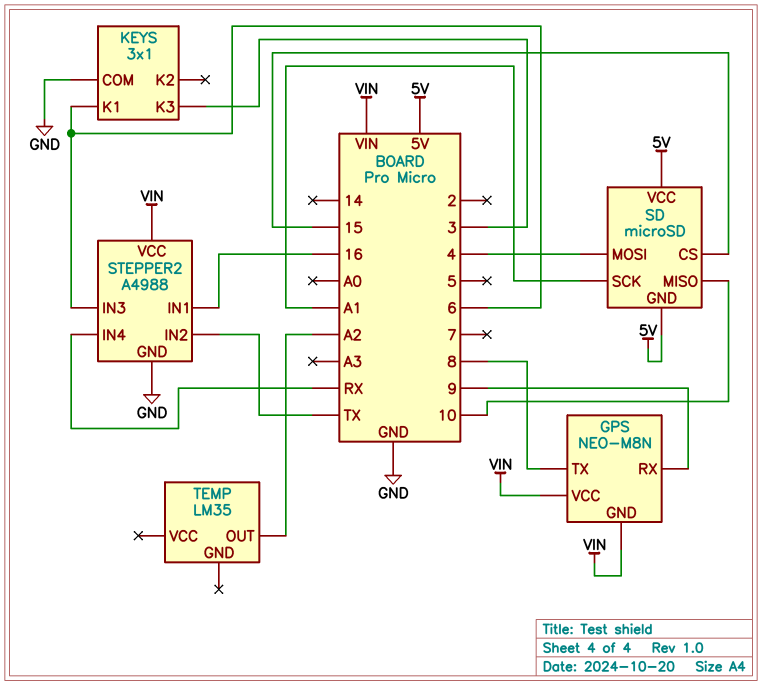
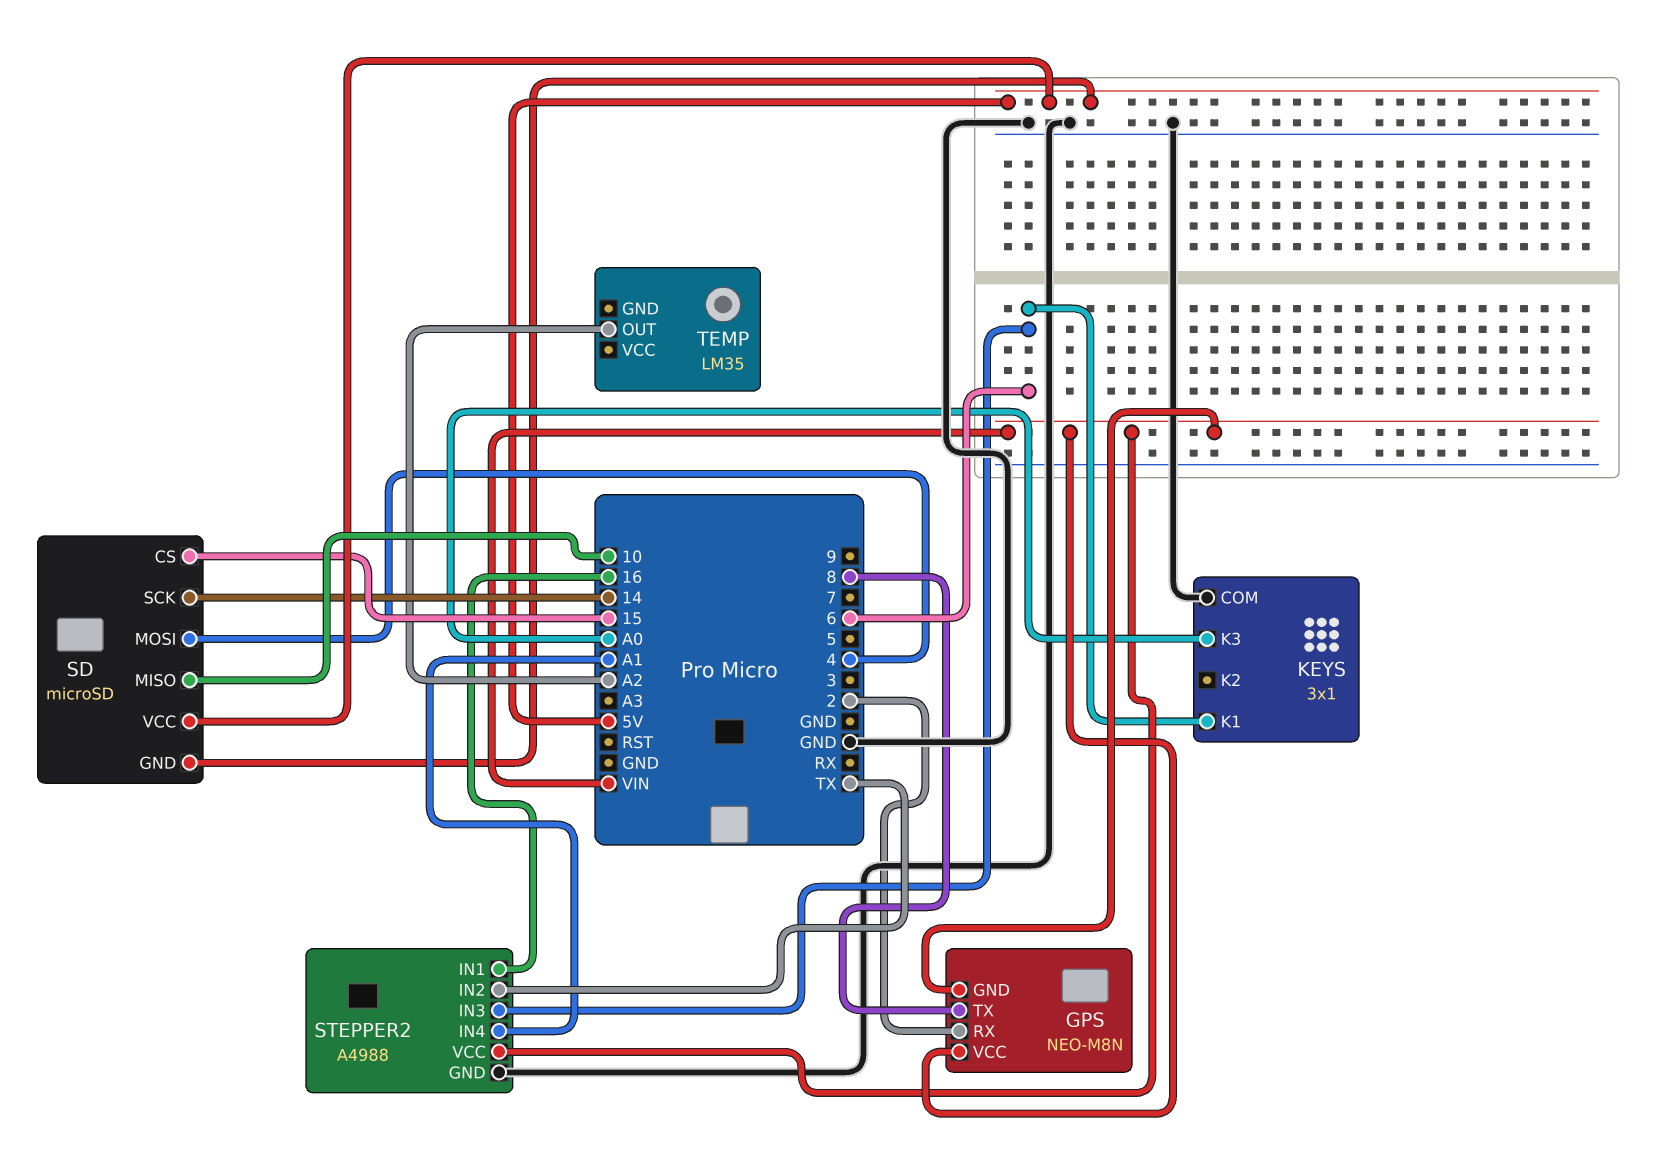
GPS pin RX: 9 -> 2
KEYS pin K3: 3 -> A0
SD pin SCK: A1 -> 14
STEPPER2 pin IN4: RX -> A1

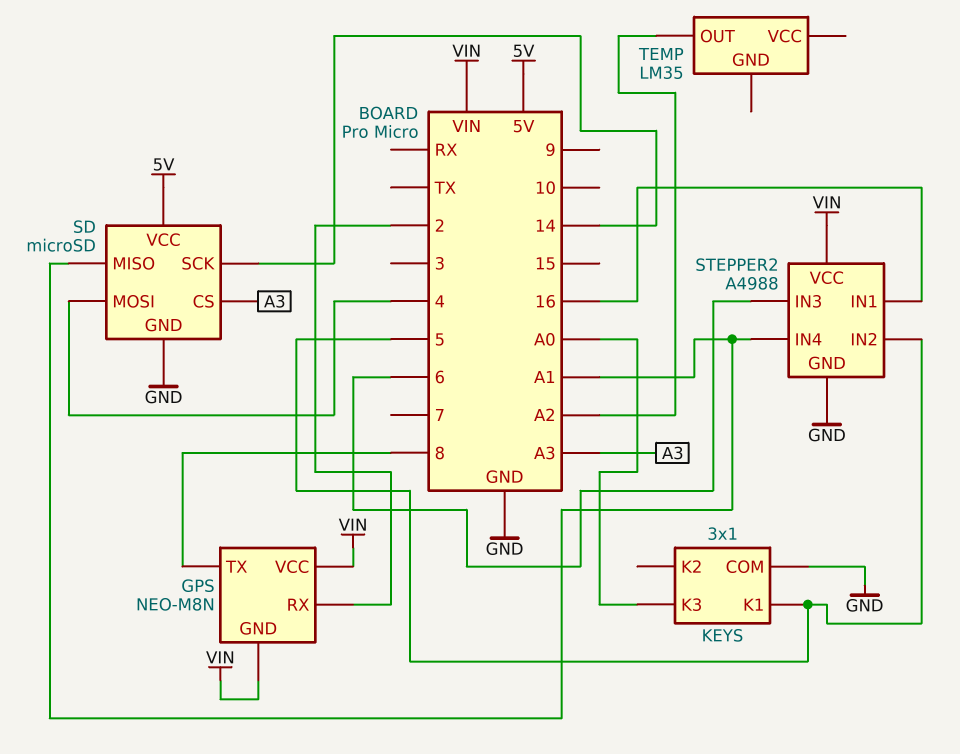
KEYS pin K1: 6 -> 5
SD pin CS: 15 -> A3
SD pin GND: 5V -> GND
SD pin MISO: 10 -> A1
STEPPER2 pin IN2: TX -> 5

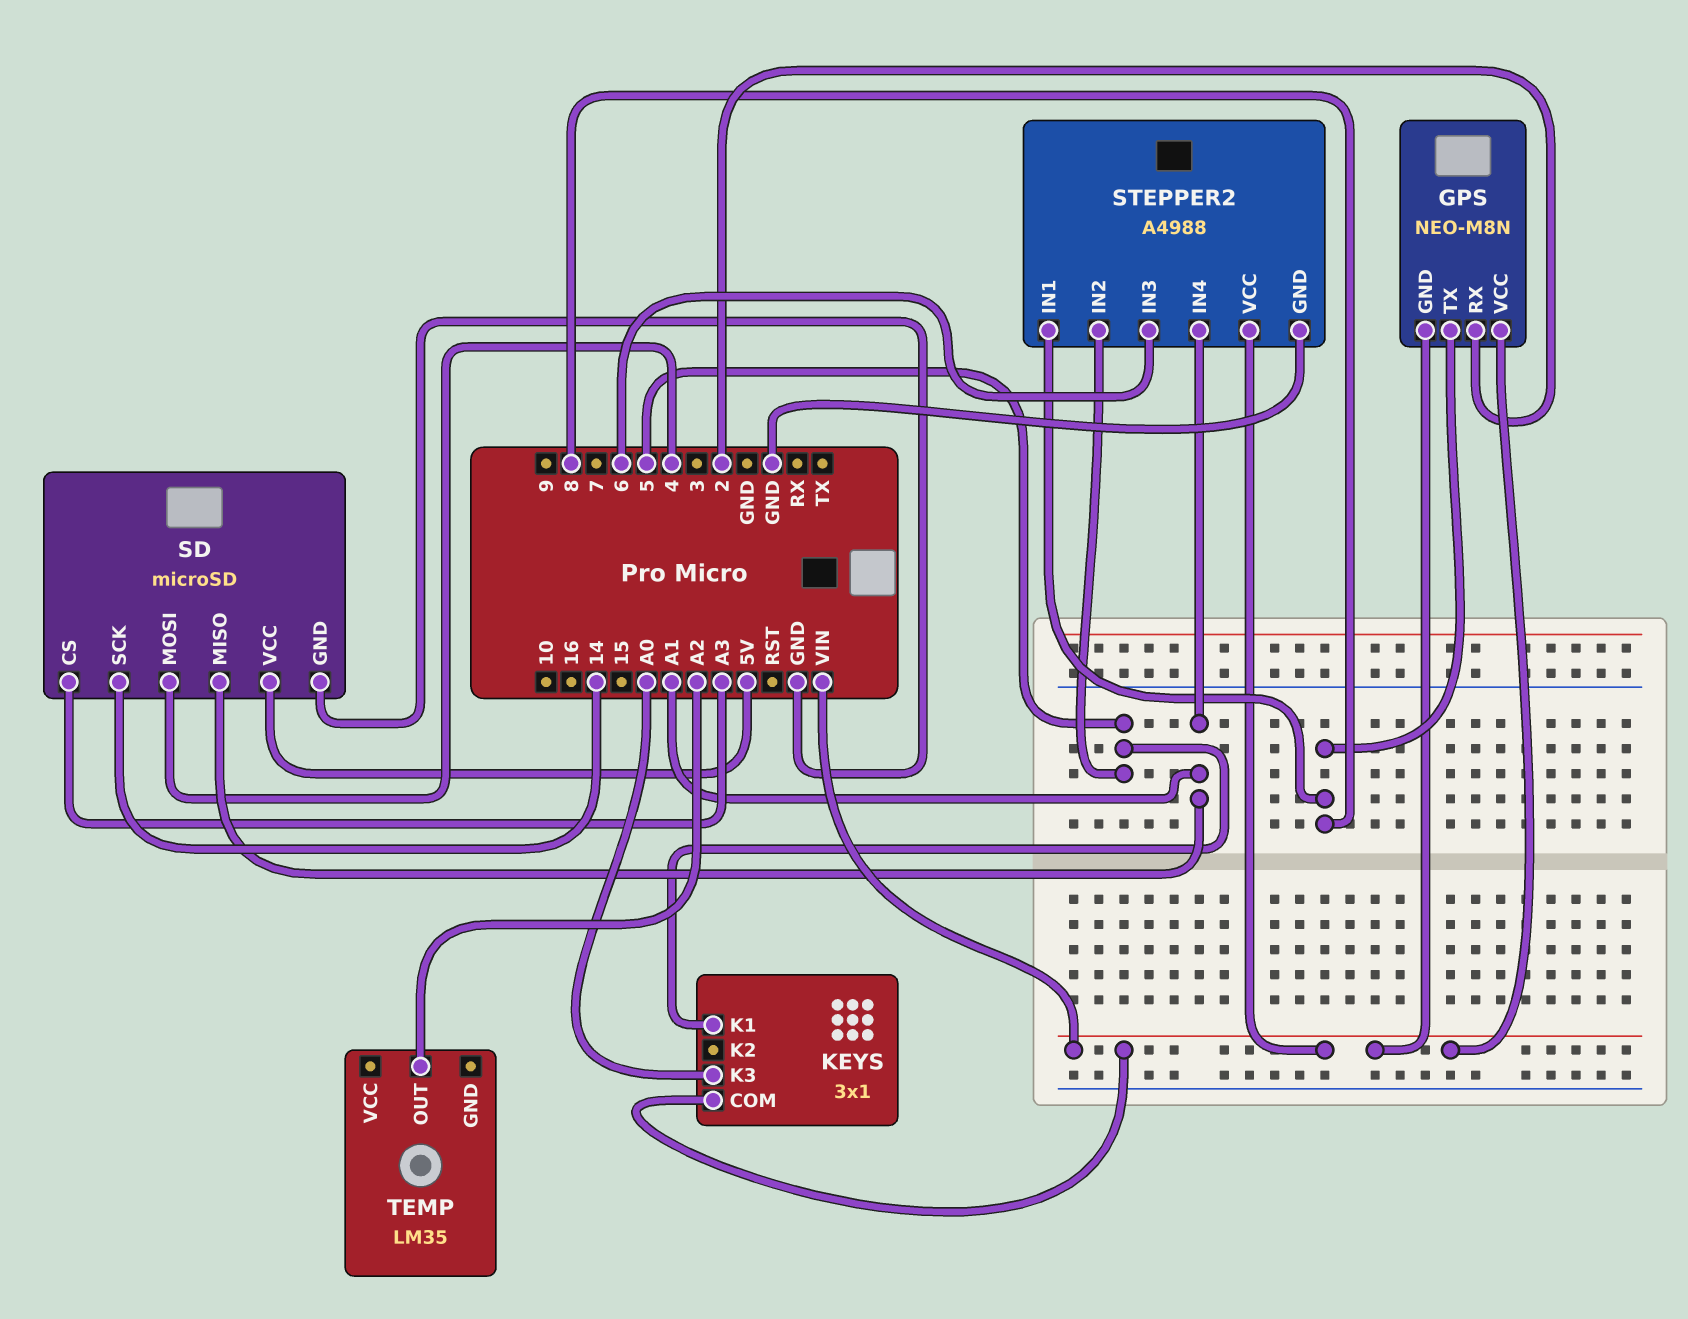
KEYS pin COM: GND -> VIN
STEPPER2 pin IN1: 16 -> 8

